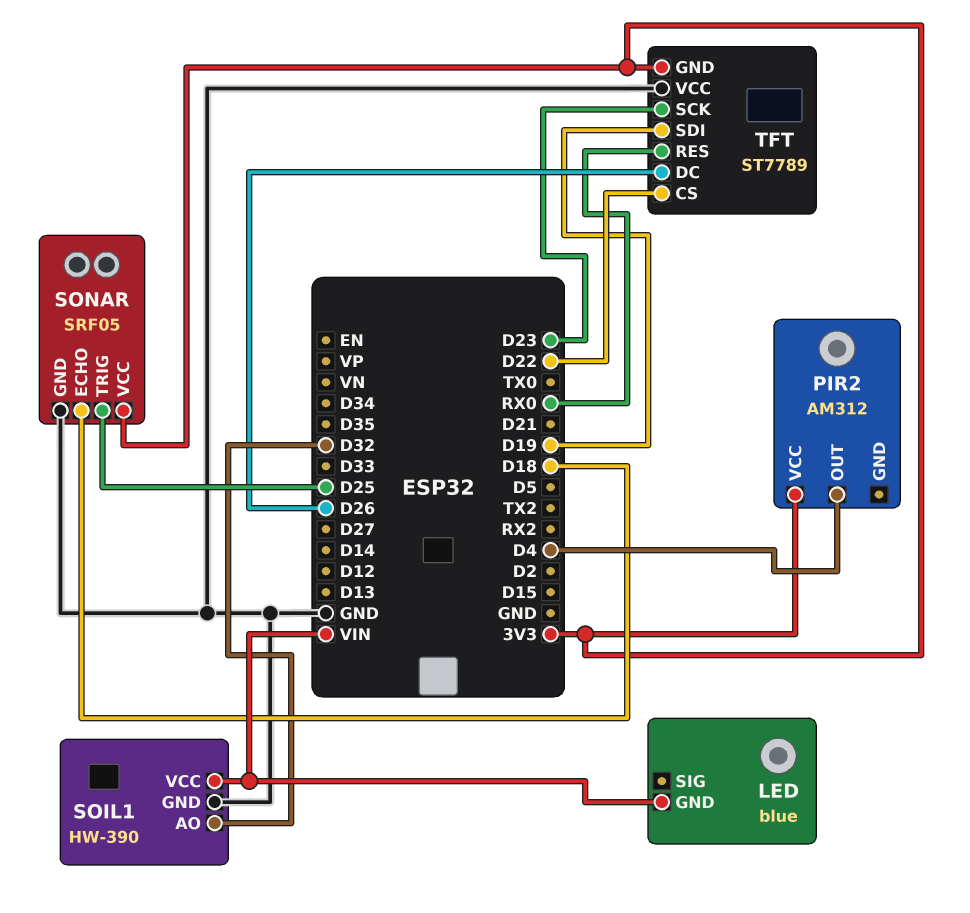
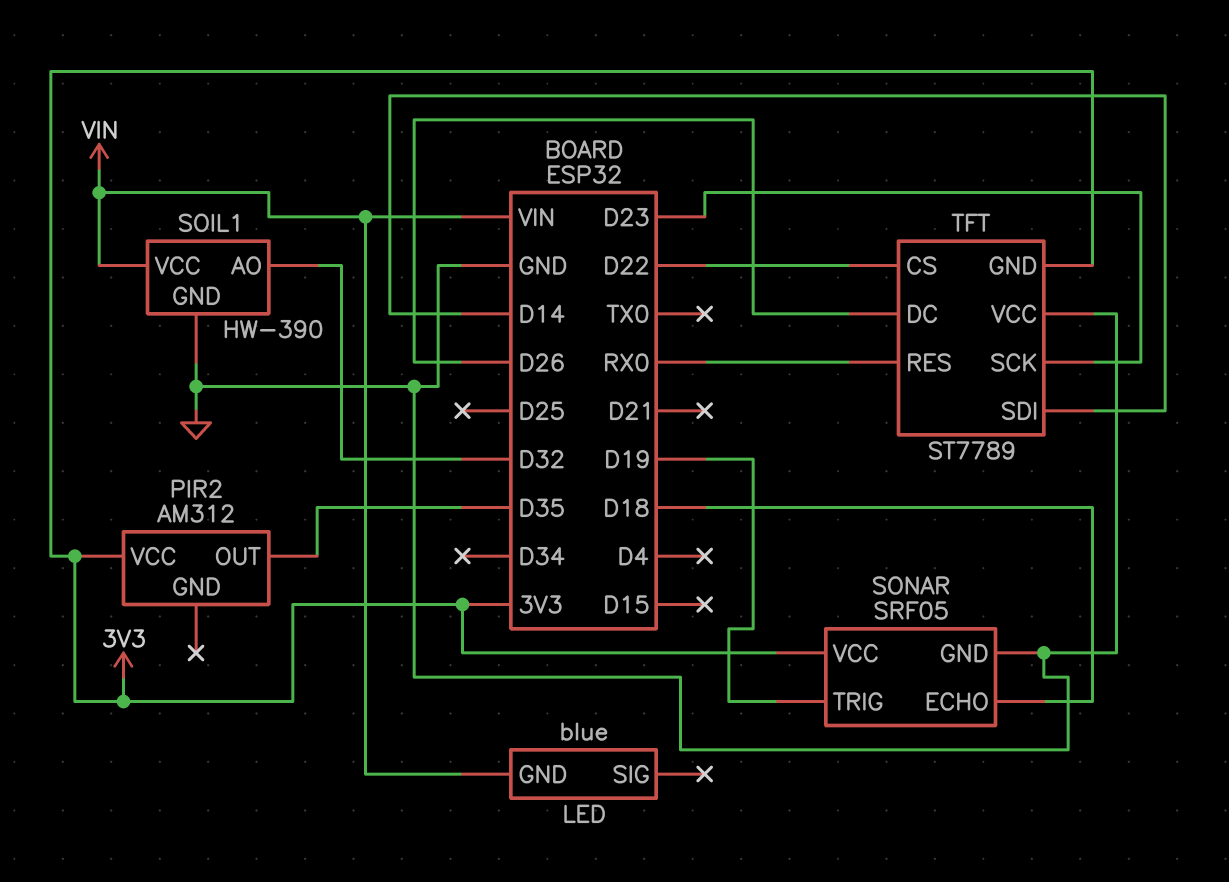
PIR2 pin OUT: D4 -> D35
SONAR pin TRIG: D25 -> D19
TFT pin SDI: D19 -> D14

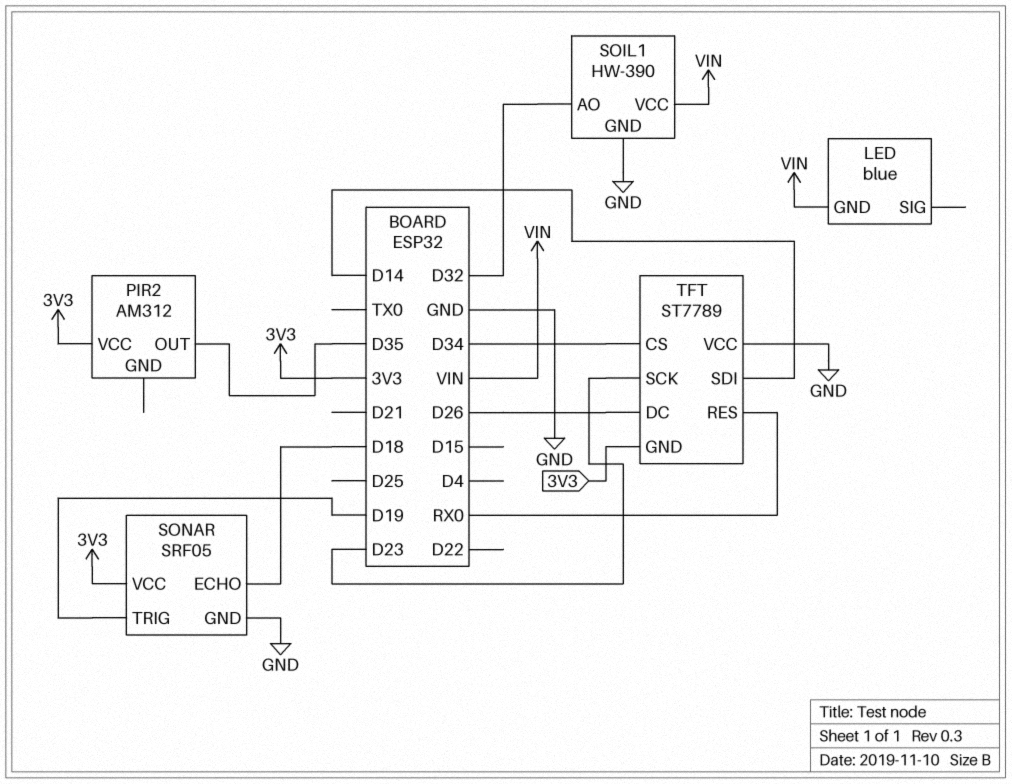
TFT pin CS: D22 -> D34

